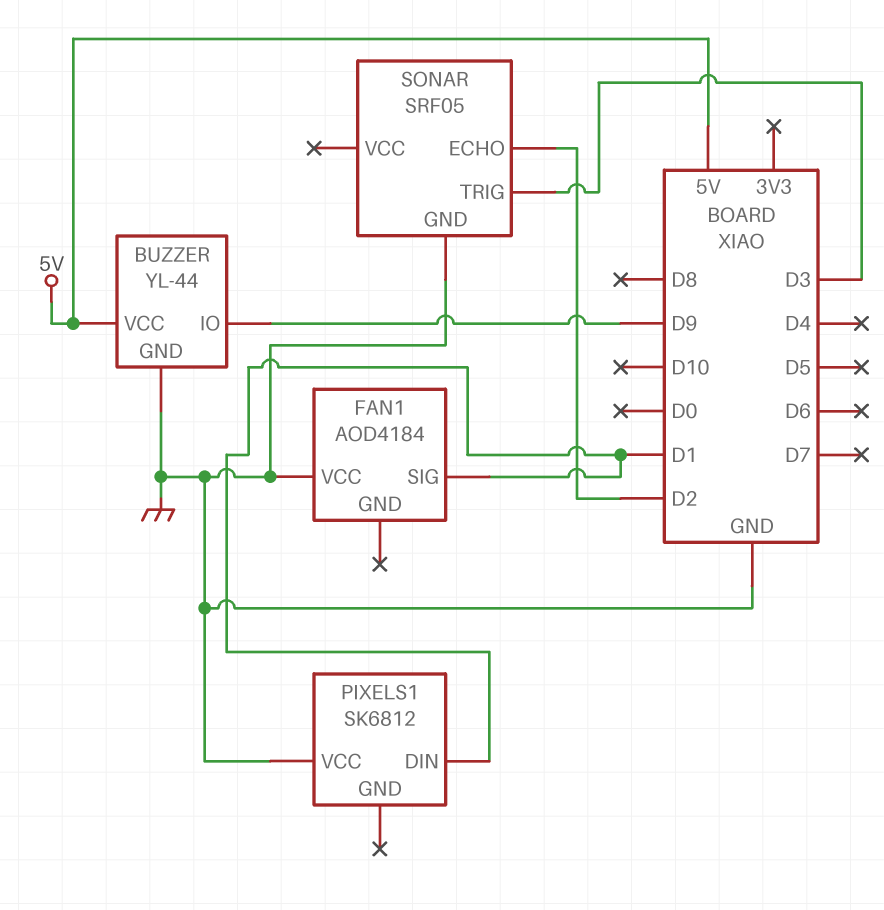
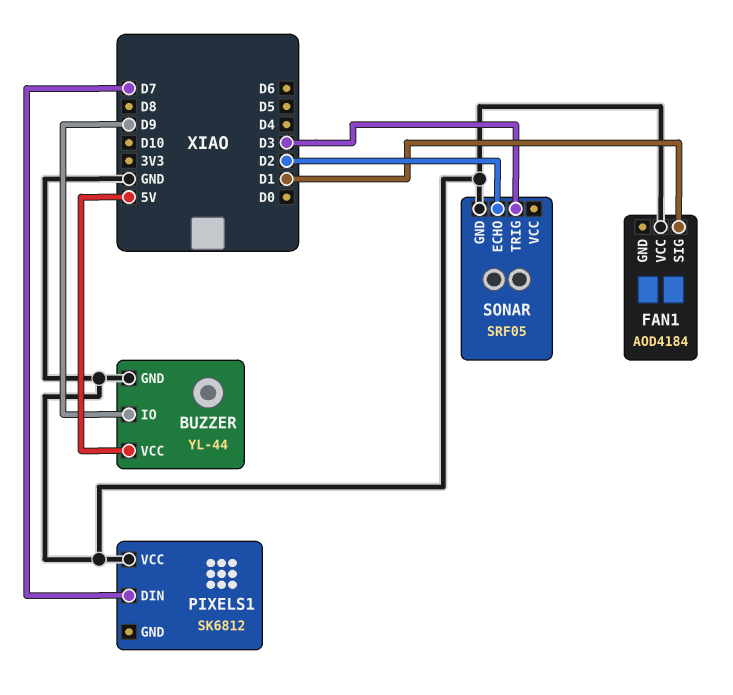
PIXELS1 pin DIN: D1 -> D7

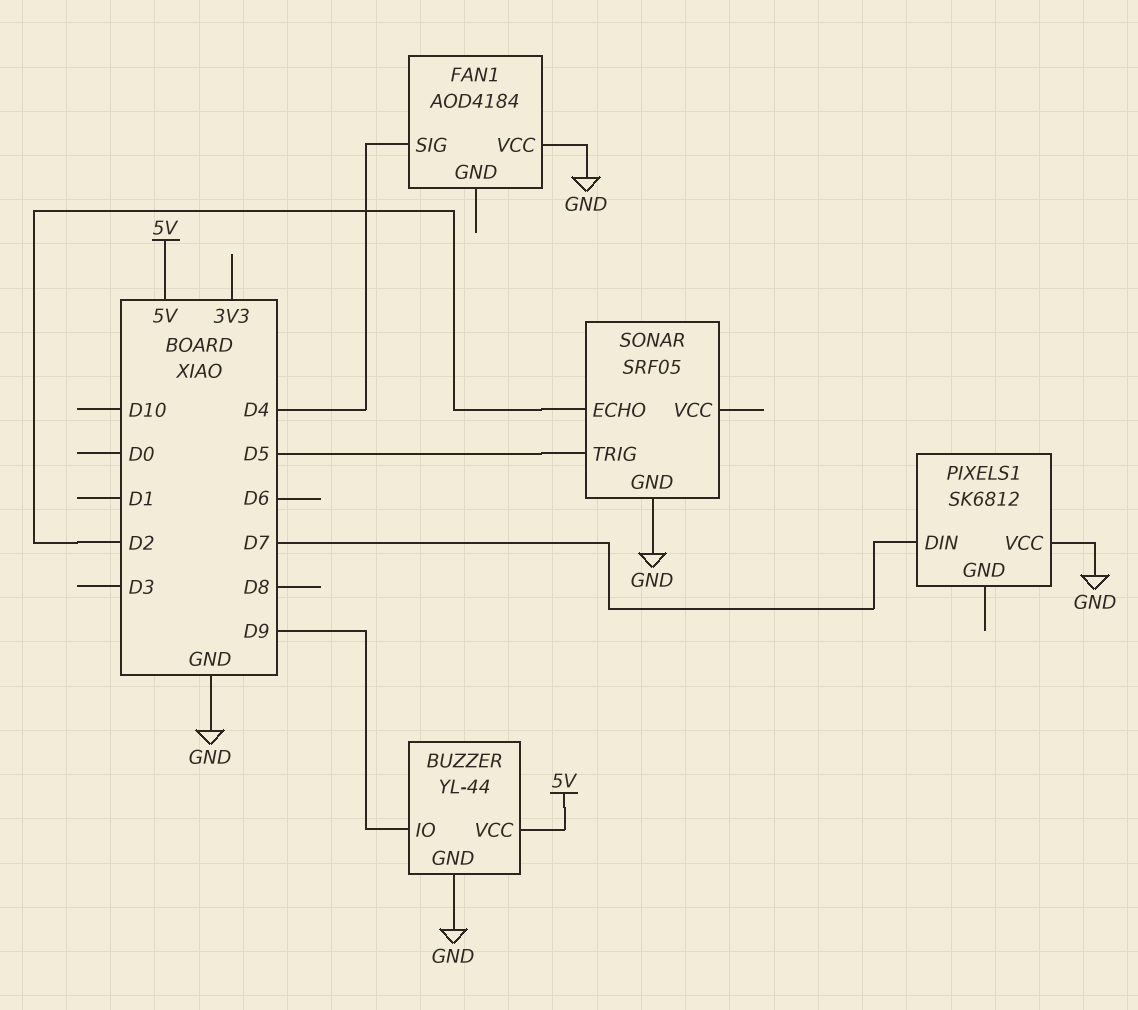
FAN1 pin SIG: D1 -> D4
SONAR pin TRIG: D3 -> D5

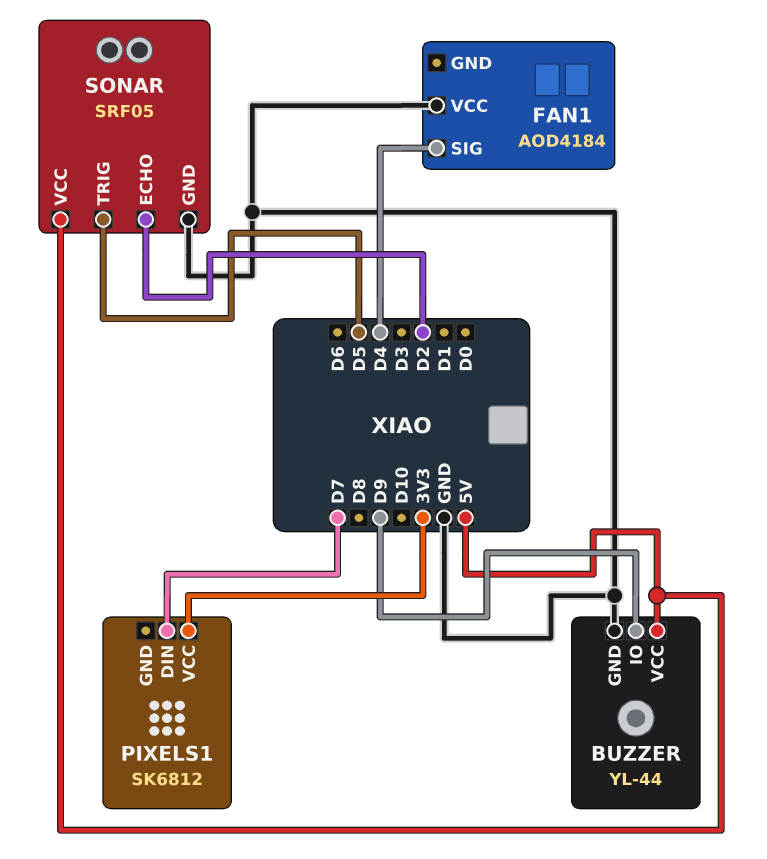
PIXELS1 pin VCC: GND -> 3V3
SONAR pin VCC: none -> 5V

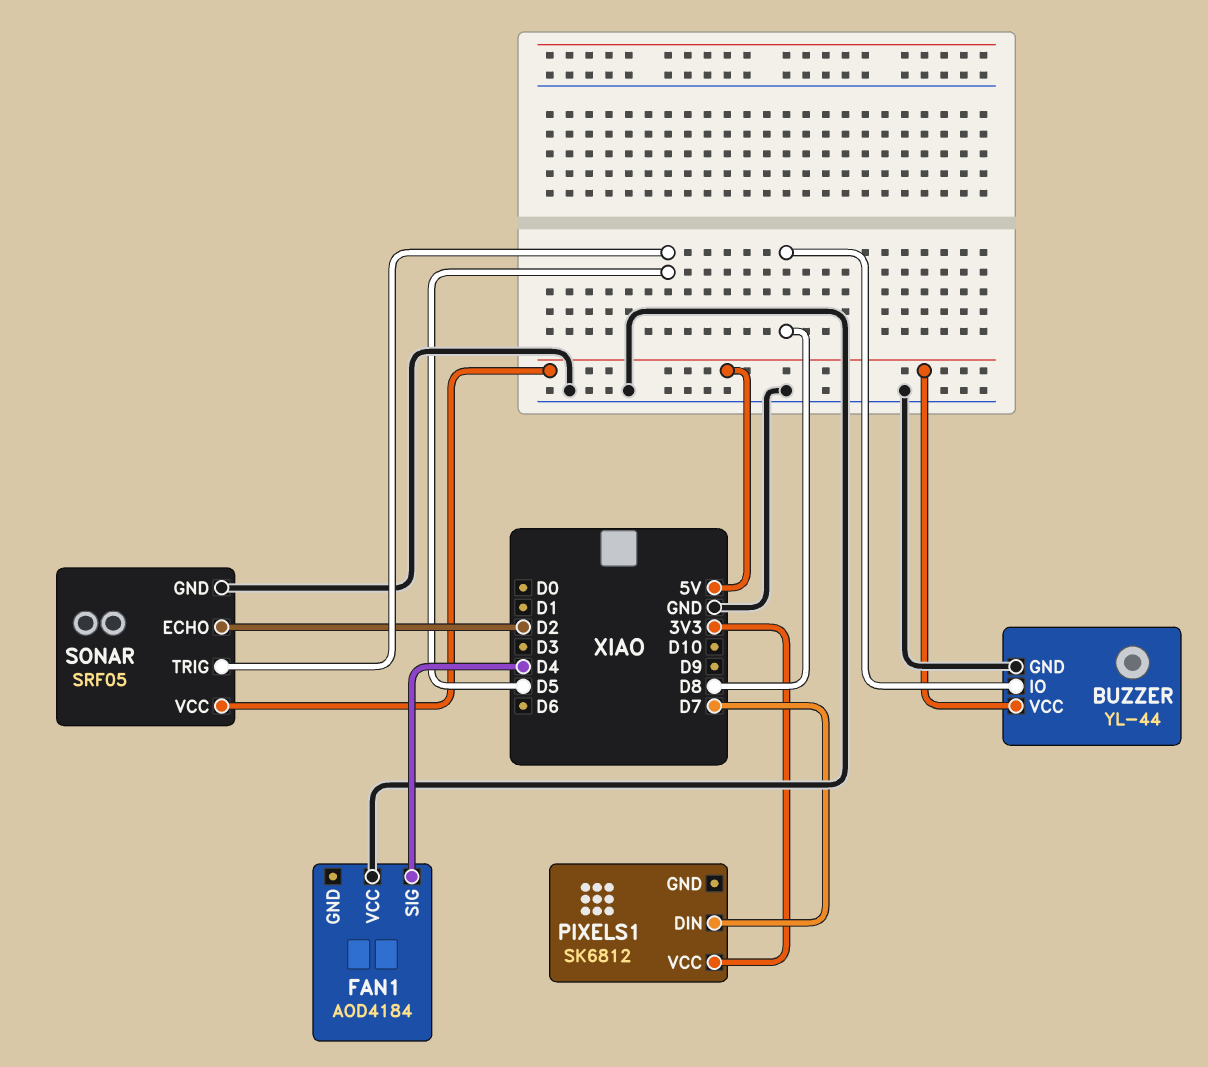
BUZZER pin IO: D9 -> D8

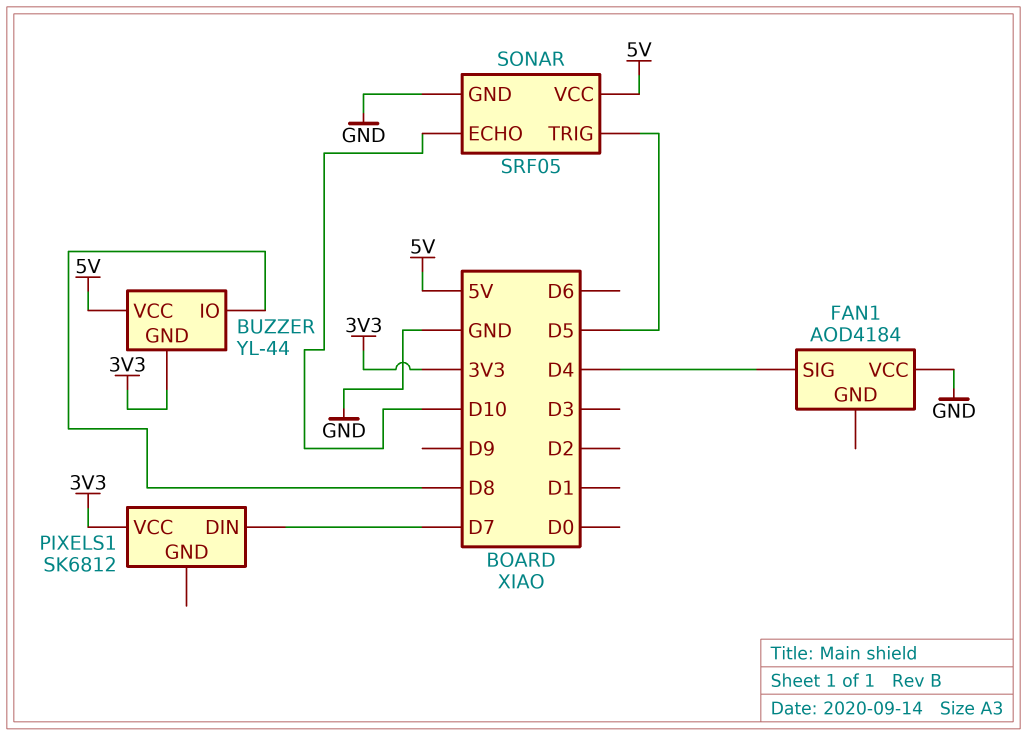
BUZZER pin GND: GND -> 3V3
SONAR pin ECHO: D2 -> D10

